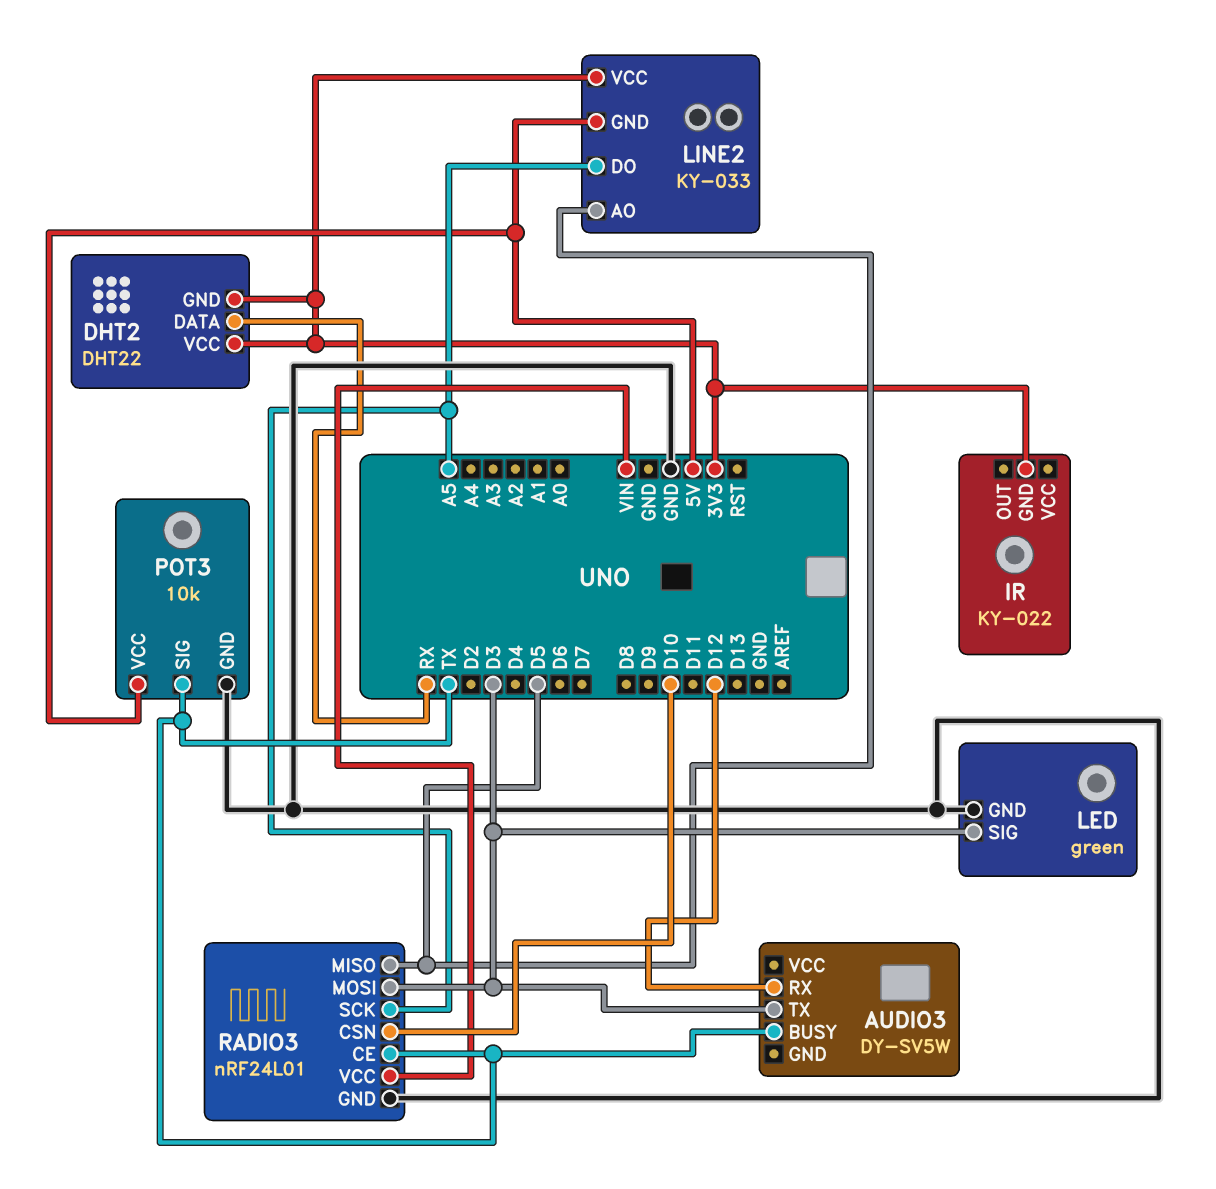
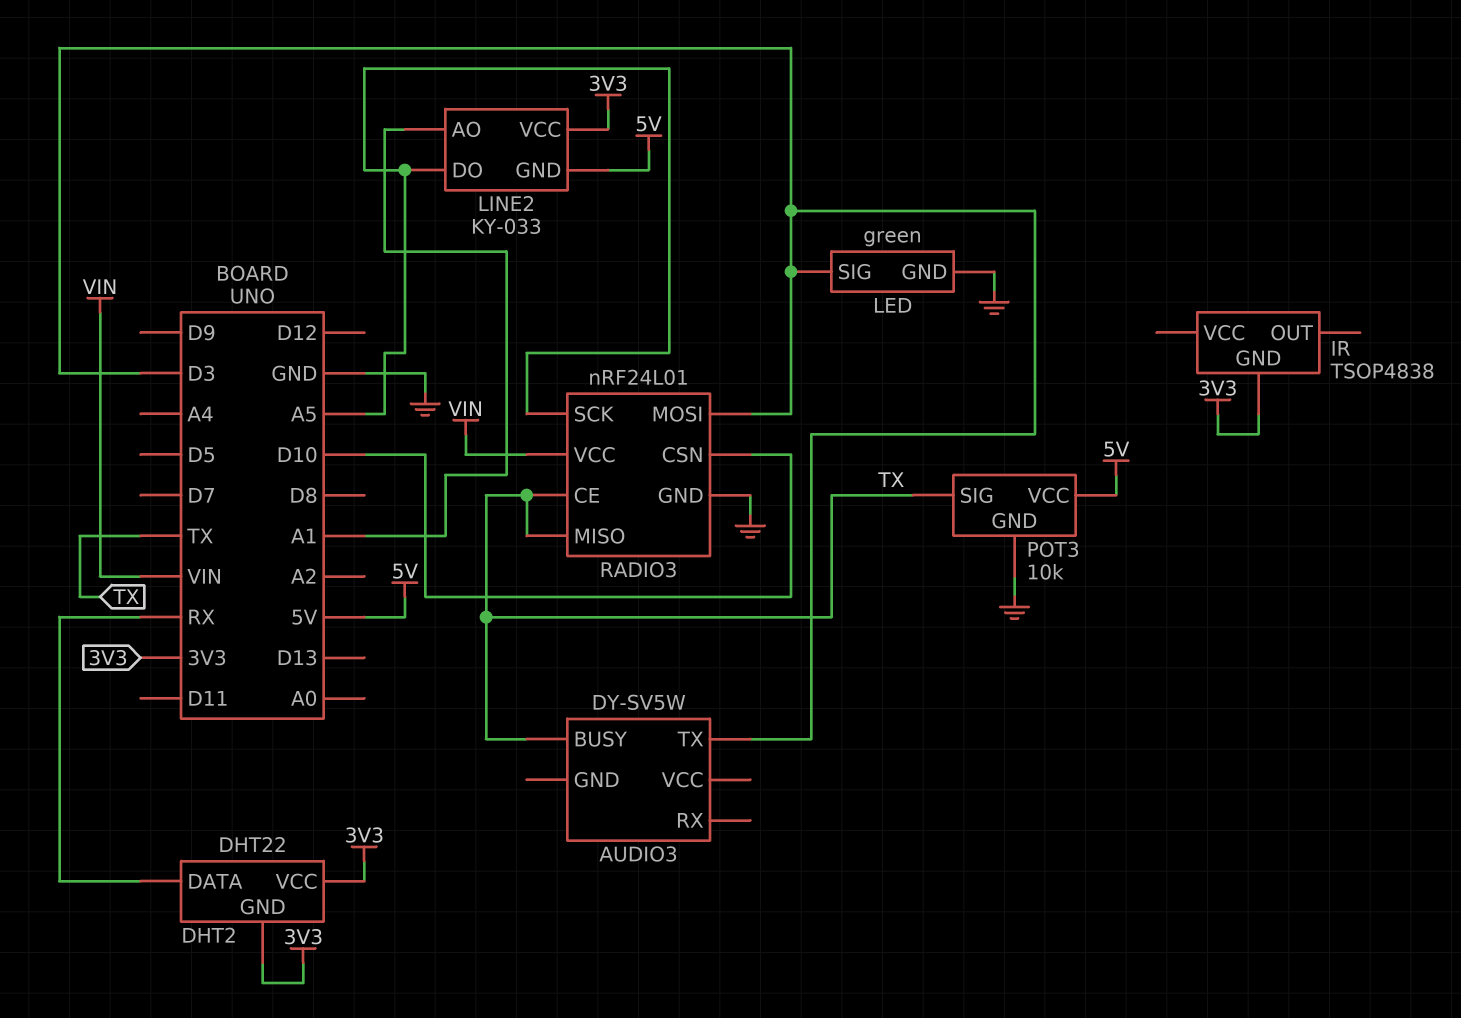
AUDIO3 pin RX: D12 -> none
IR: KY-022 -> TSOP4838
LINE2 pin AO: D5 -> A1
RADIO3 pin MISO: D5 -> TX

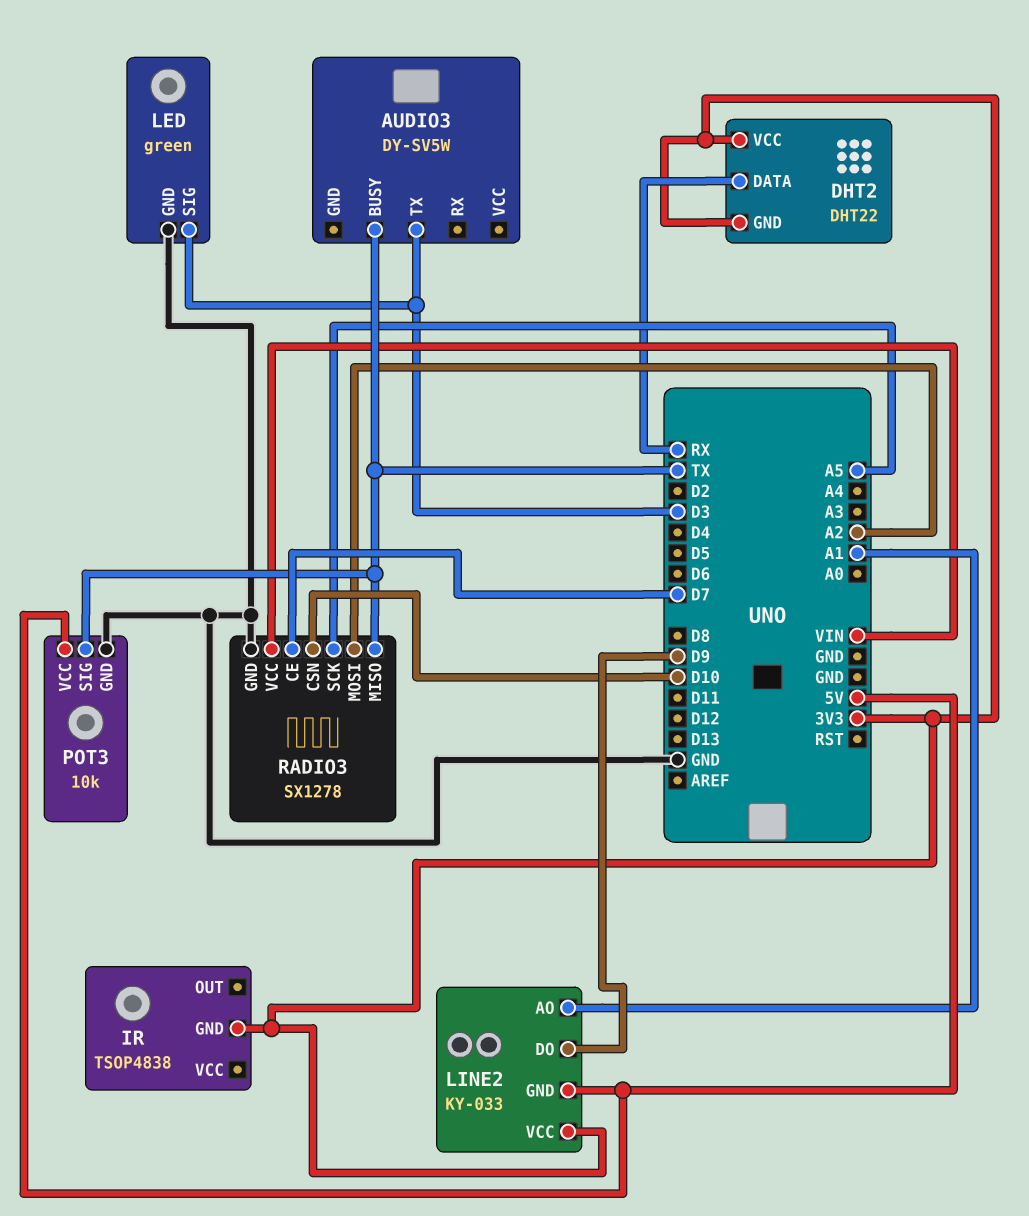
LINE2 pin DO: A5 -> D9
RADIO3: nRF24L01 -> SX1278
RADIO3 pin CE: TX -> D7
RADIO3 pin MOSI: D3 -> A2

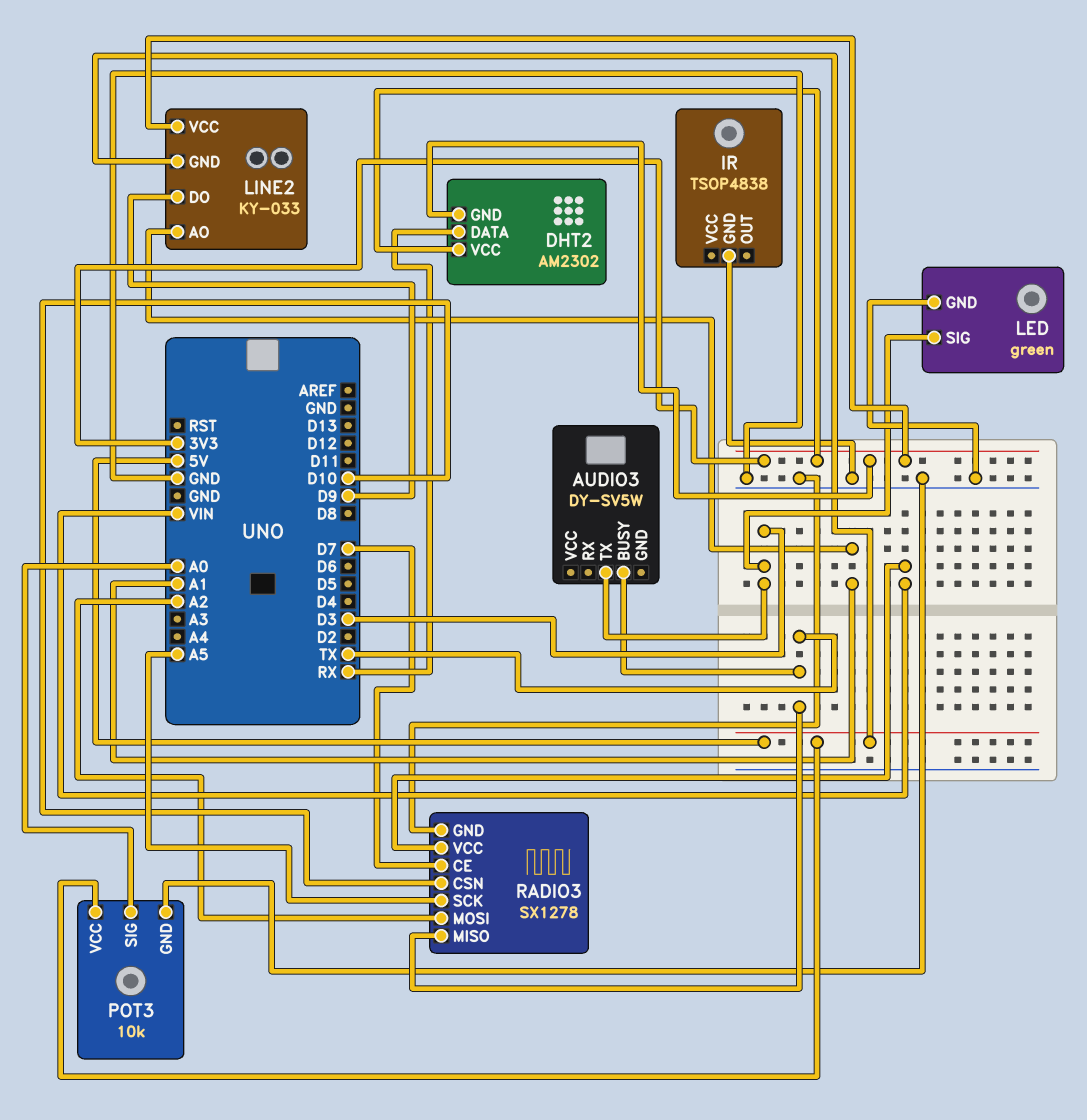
DHT2: DHT22 -> AM2302
IR pin GND: 3V3 -> GND
POT3 pin SIG: TX -> A0

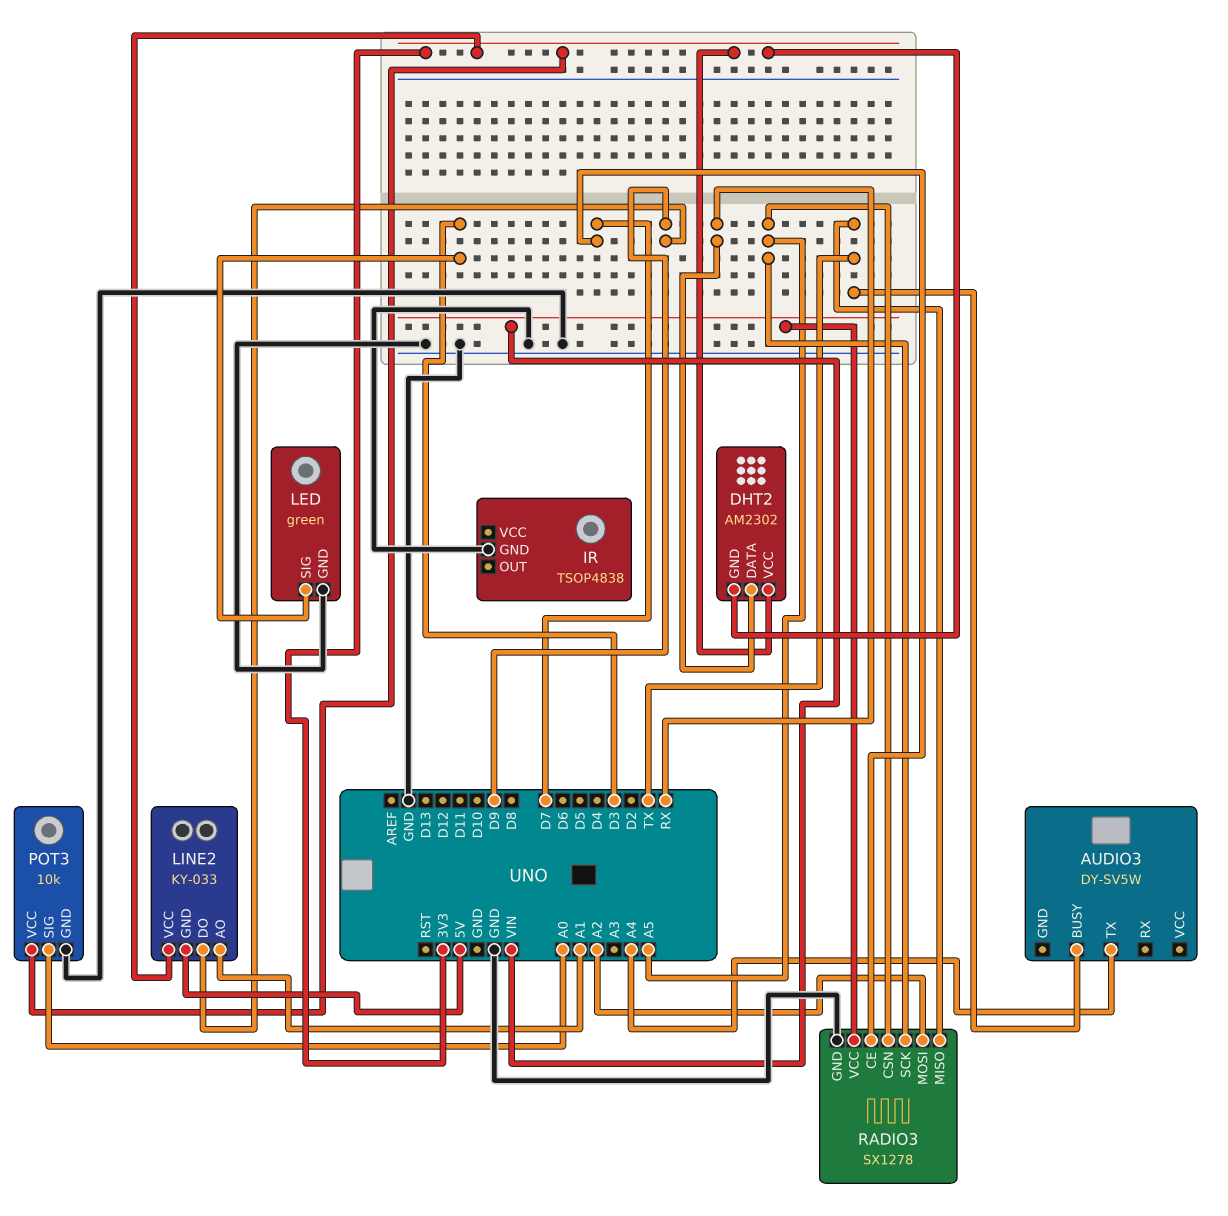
AUDIO3 pin TX: D3 -> A4
POT3 pin VCC: 5V -> 3V3
RADIO3 pin CSN: D10 -> A5

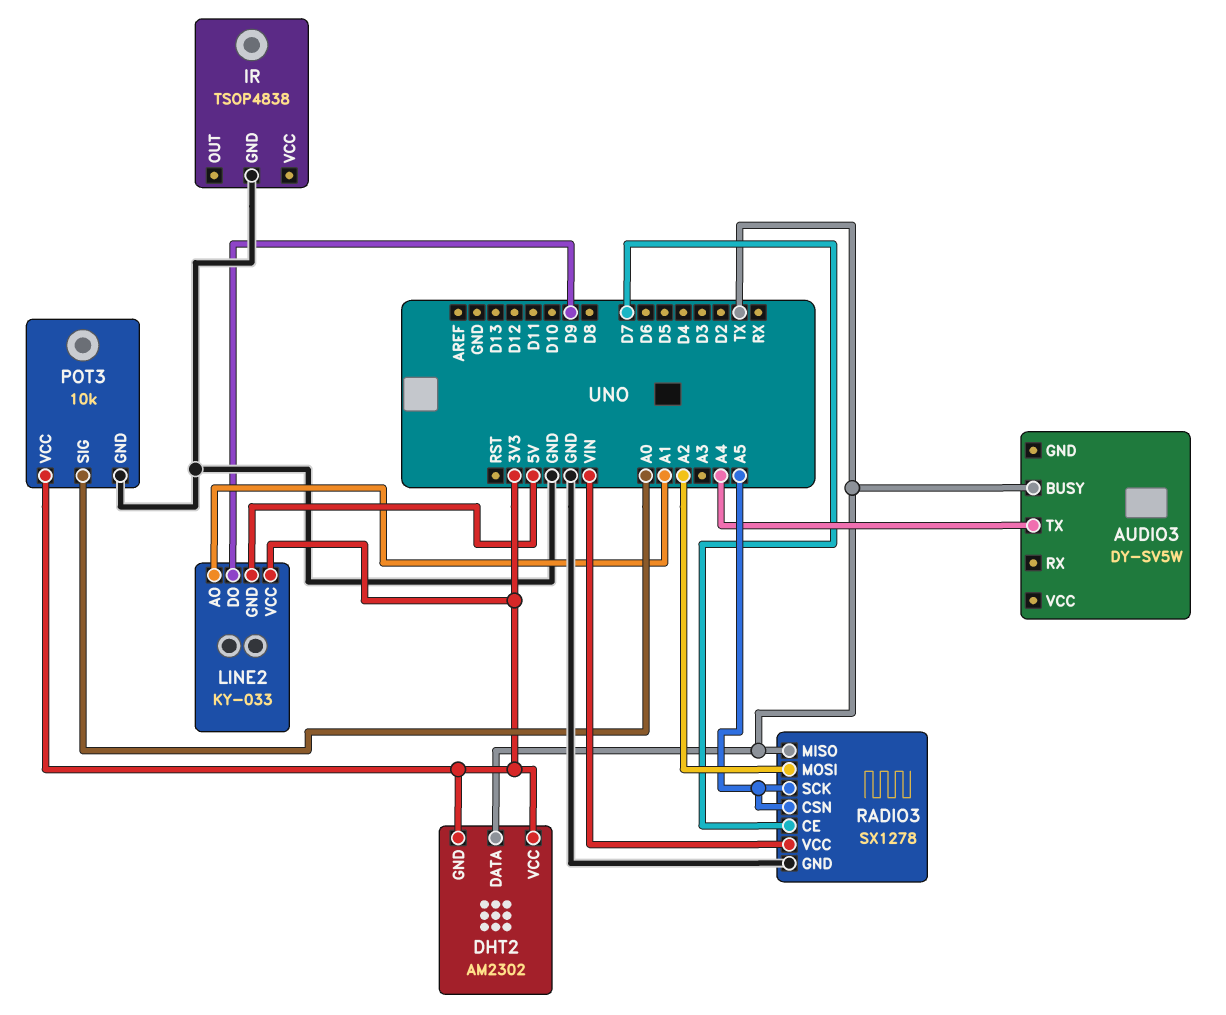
DHT2 pin DATA: RX -> TX
LED: green -> none
LED pin GND: GND -> none
LED pin SIG: D3 -> none

